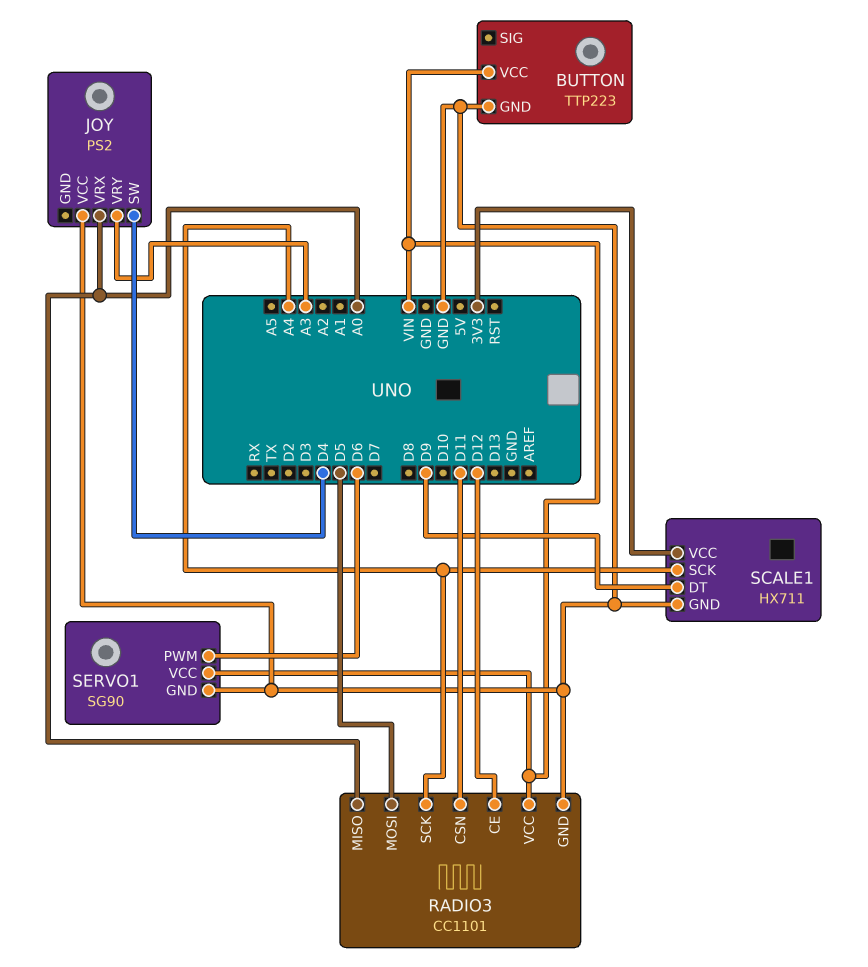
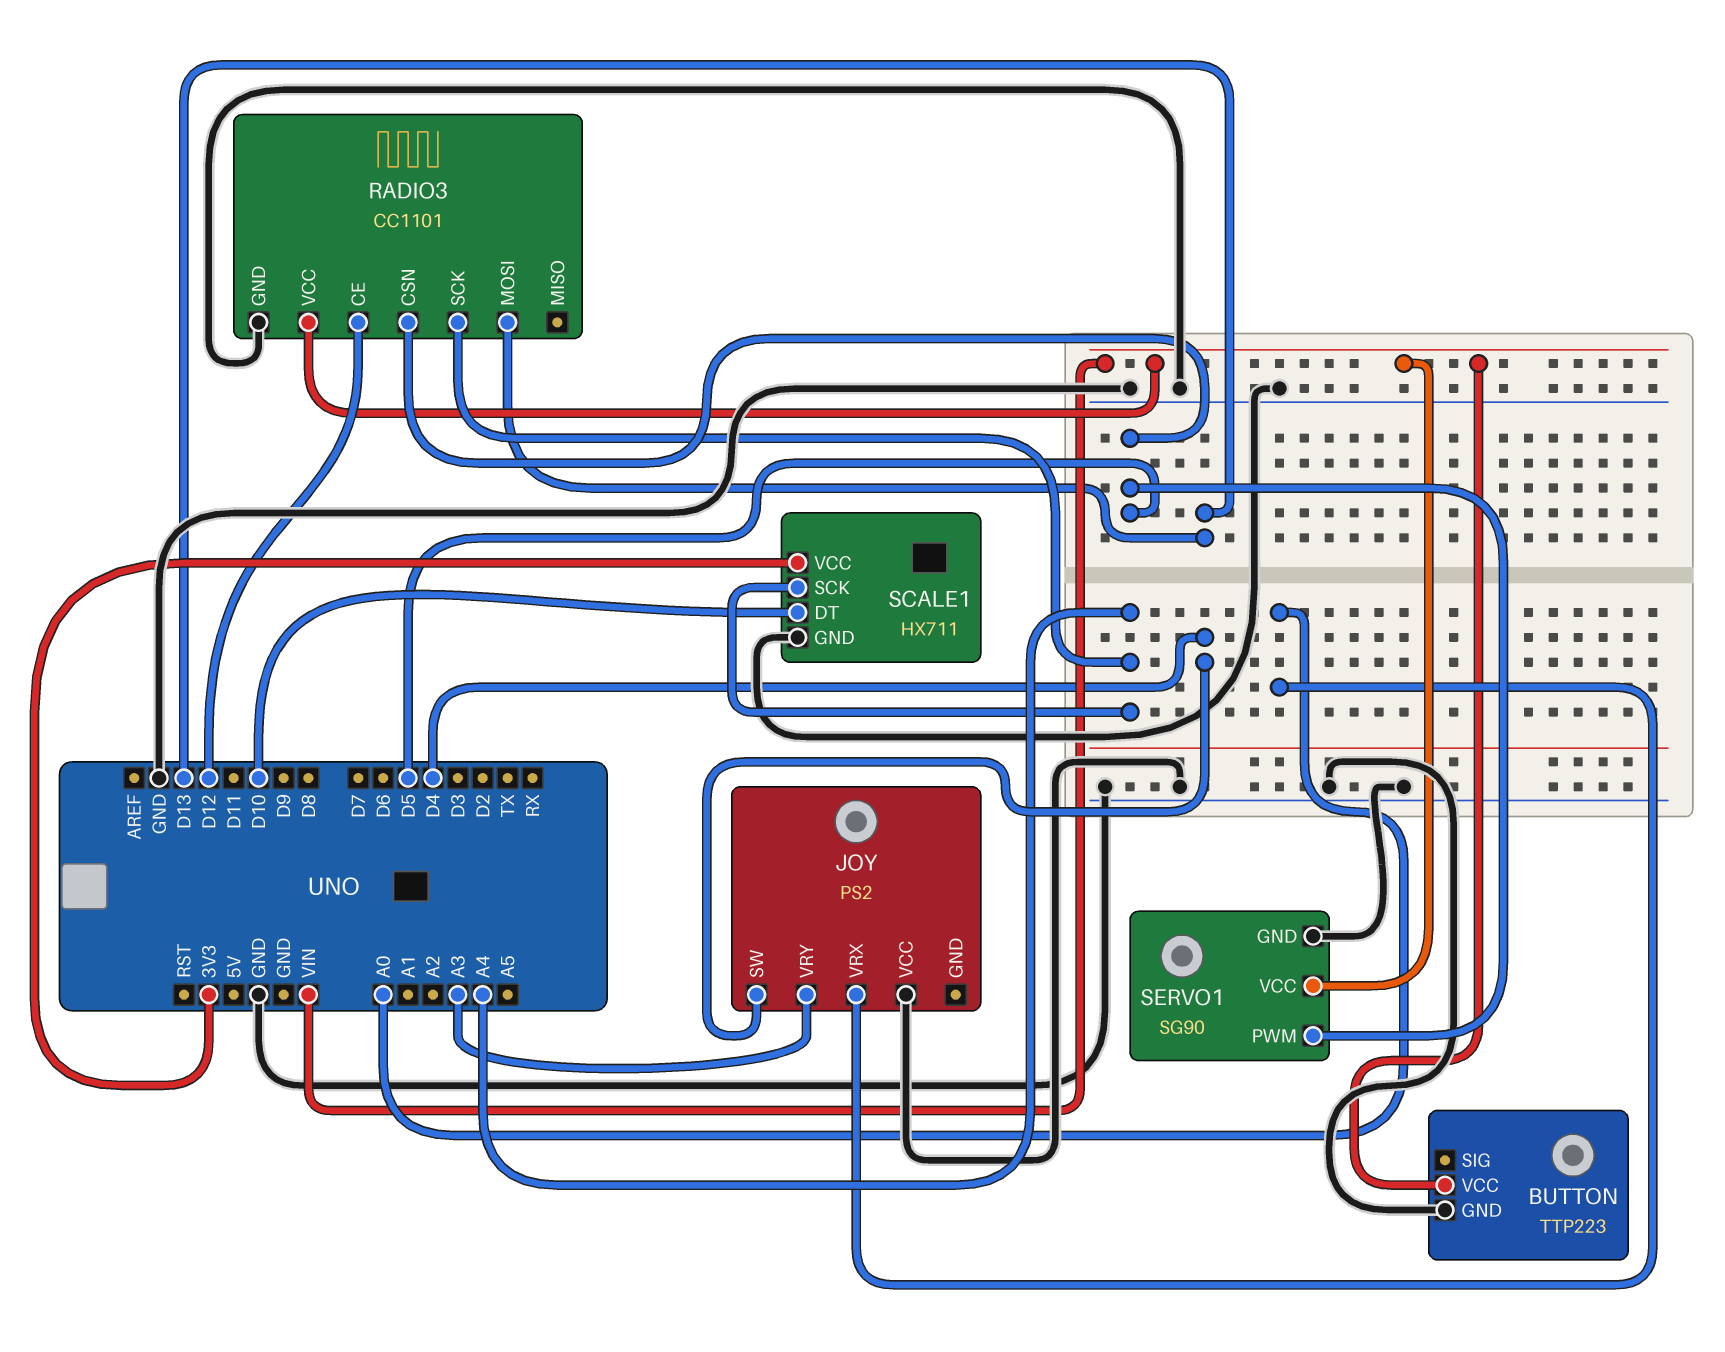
RADIO3 pin CSN: D11 -> D5
RADIO3 pin MISO: A0 -> none
RADIO3 pin MOSI: D5 -> D13
SCALE1 pin DT: D9 -> D10
SERVO1 pin PWM: D6 -> D5

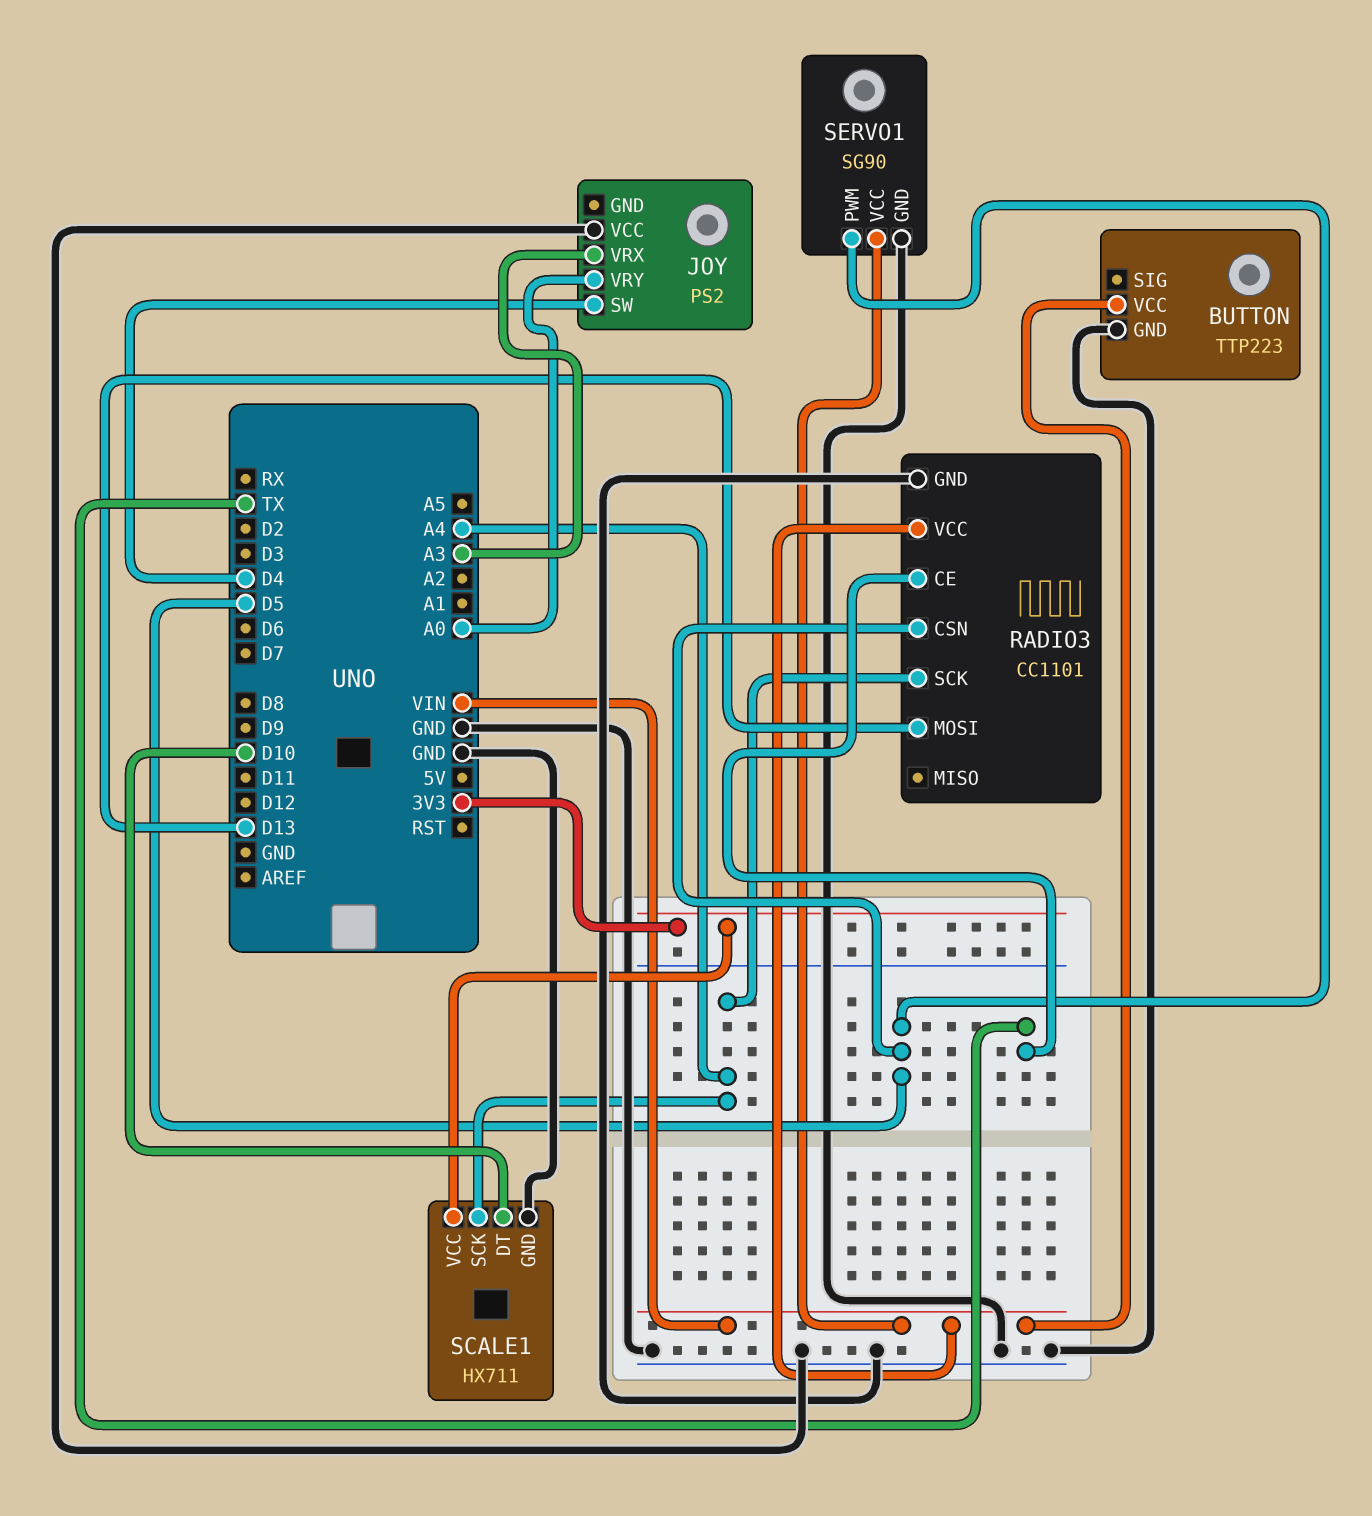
JOY pin VRX: A0 -> A3
JOY pin VRY: A3 -> A0
RADIO3 pin CE: D12 -> TX

